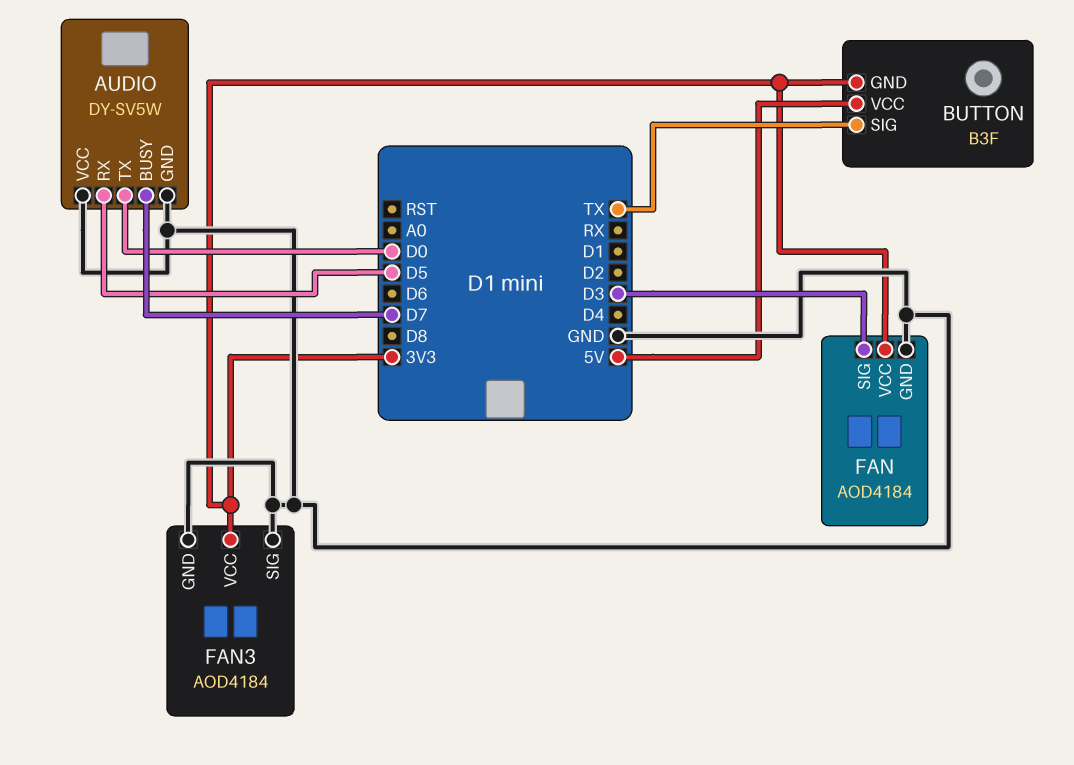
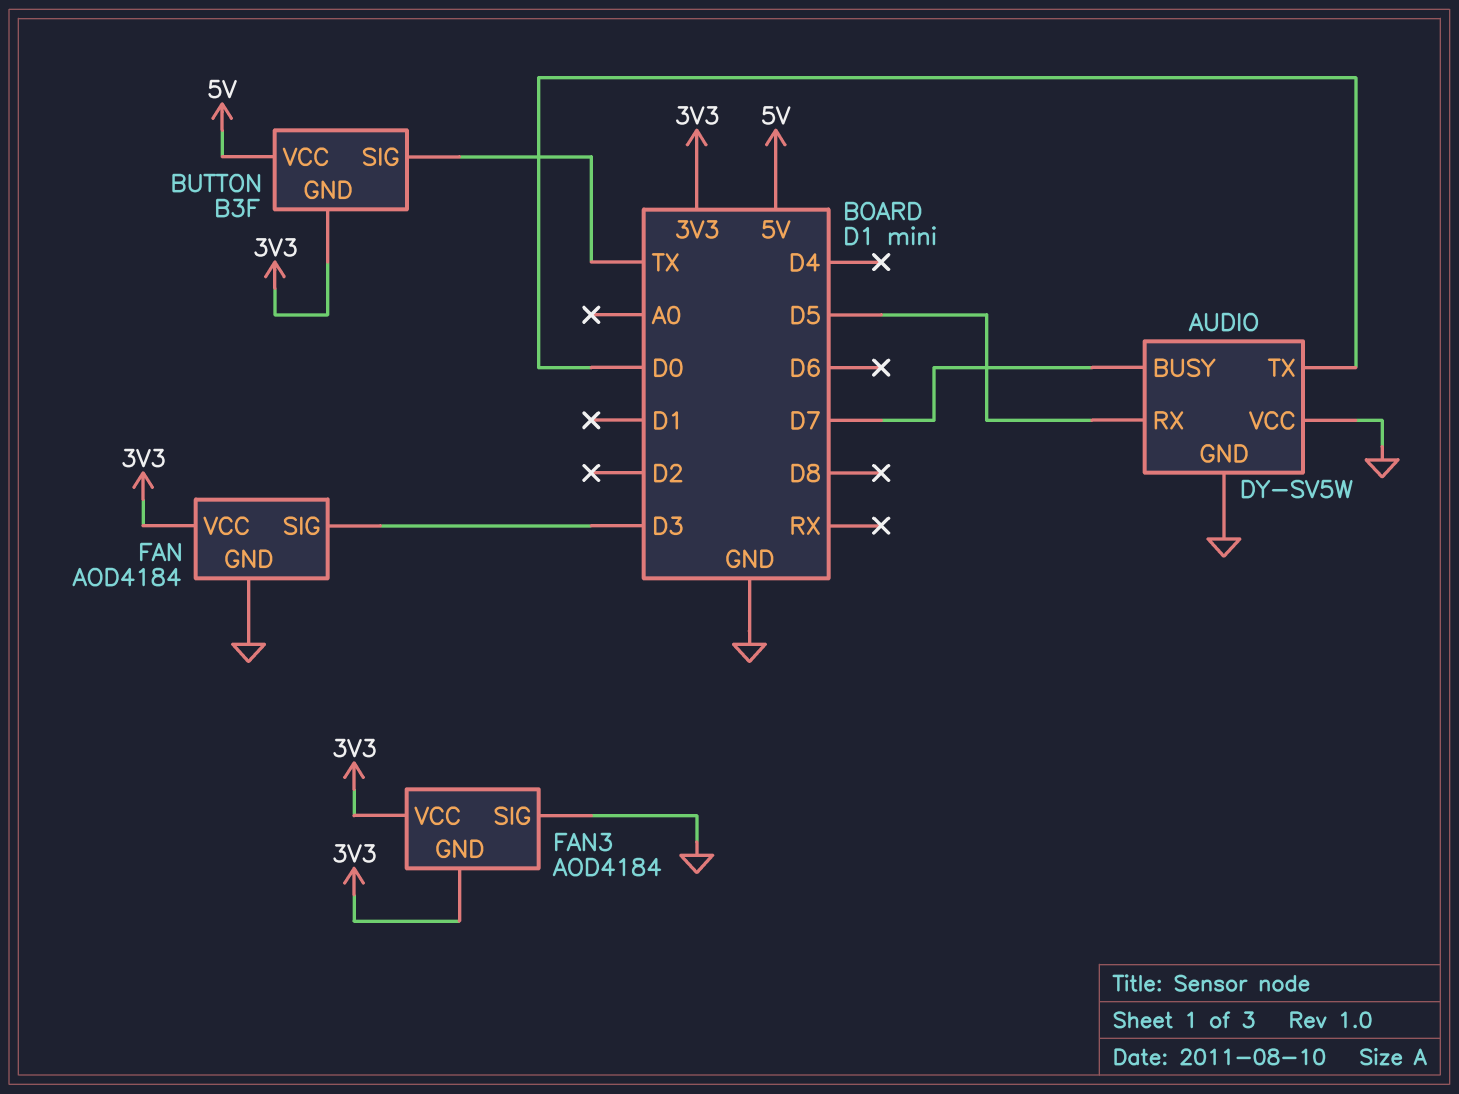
FAN3 pin GND: GND -> 3V3

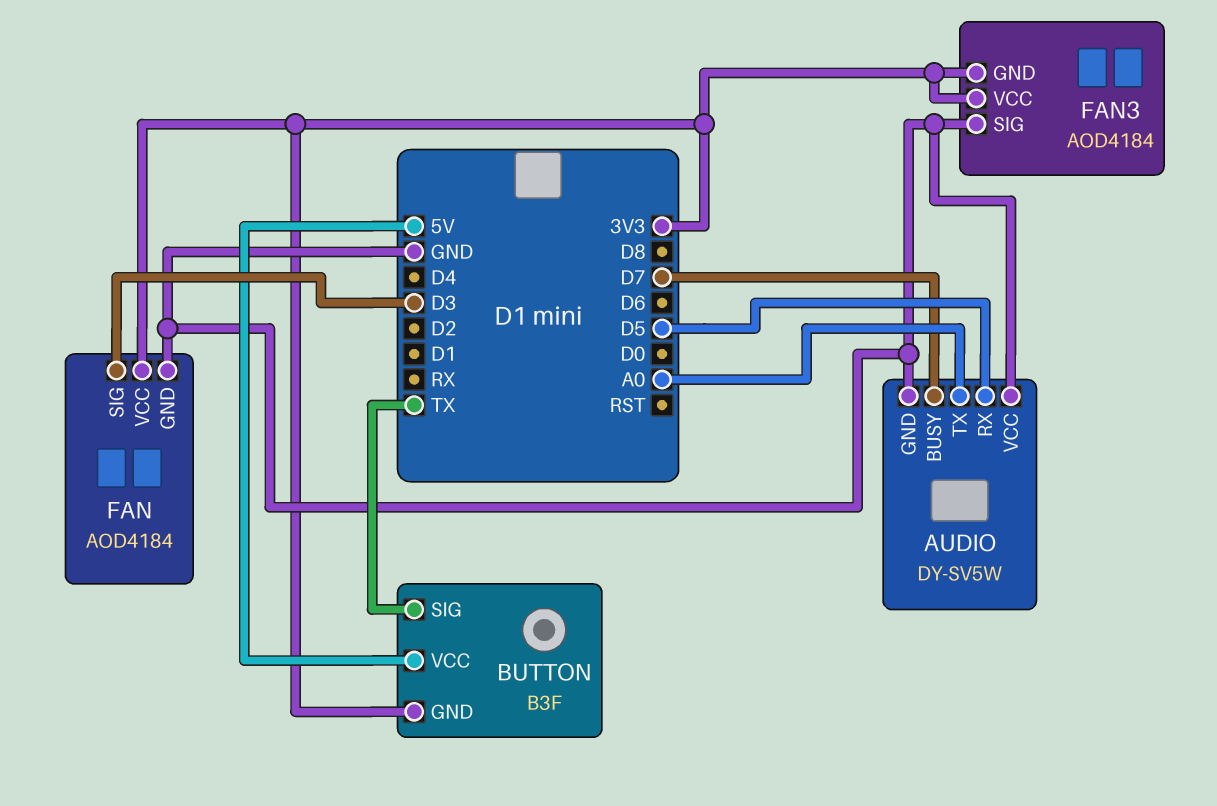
AUDIO pin TX: D0 -> A0

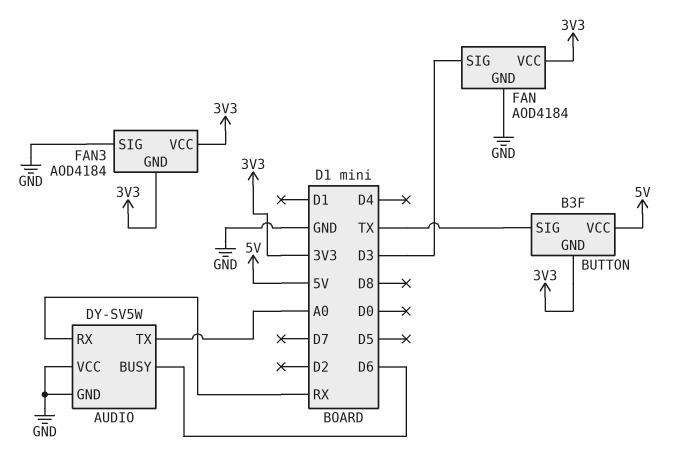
AUDIO pin BUSY: D7 -> D6
AUDIO pin RX: D5 -> RX

